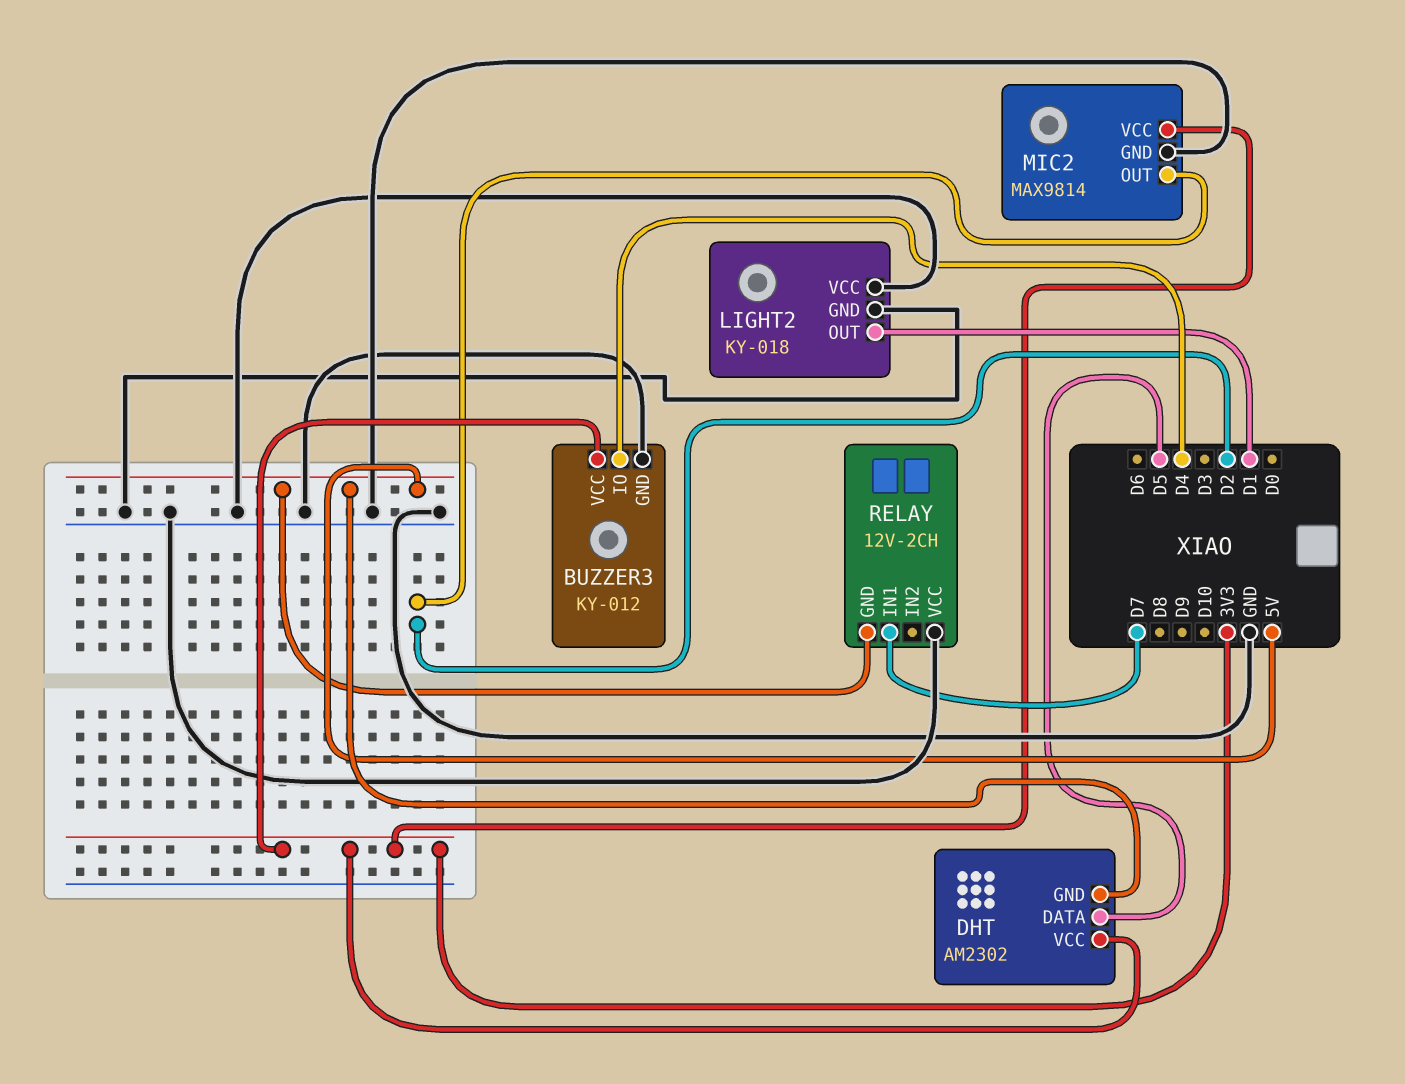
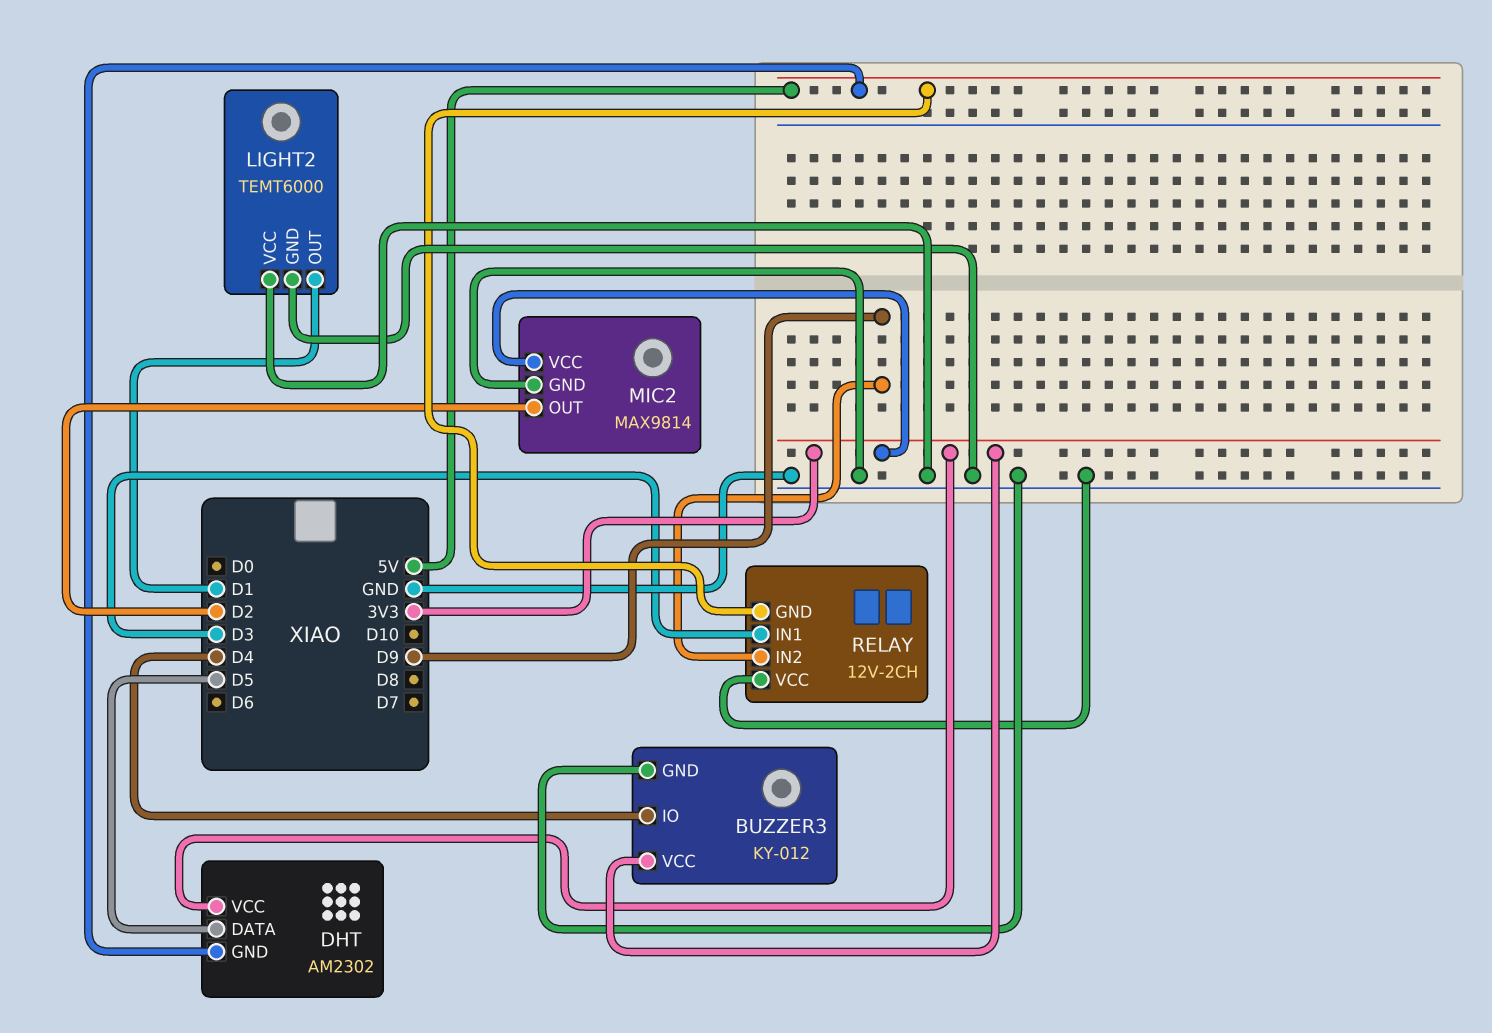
LIGHT2: KY-018 -> TEMT6000
RELAY pin IN1: D7 -> D3
RELAY pin IN2: none -> D9

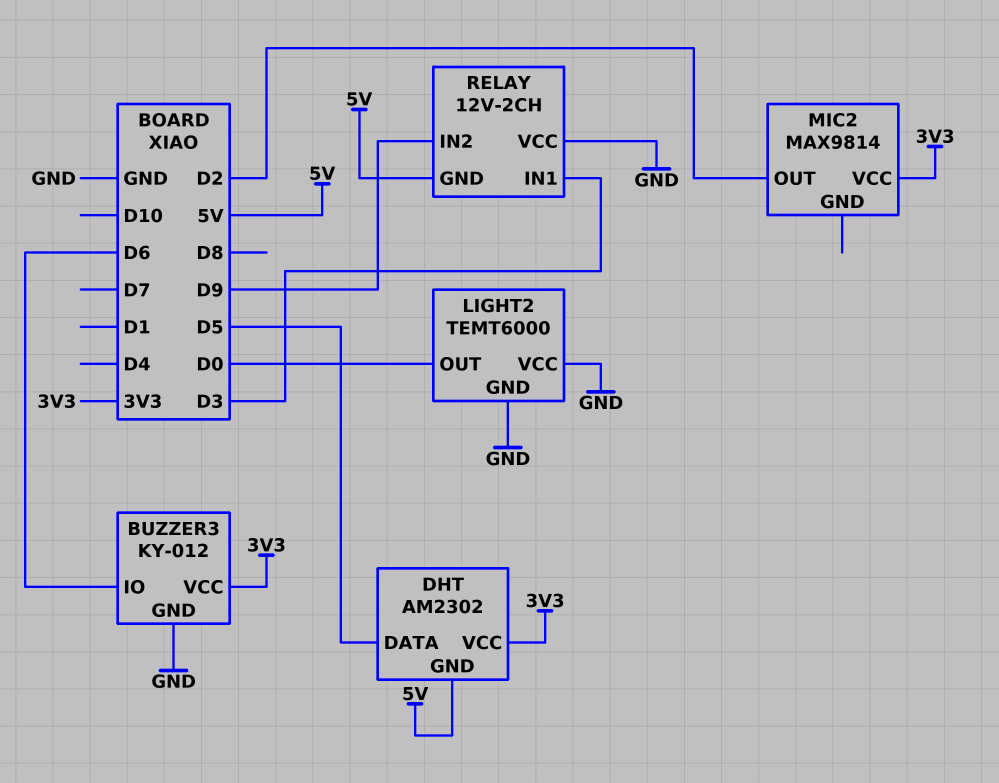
BUZZER3 pin IO: D4 -> D6
LIGHT2 pin OUT: D1 -> D0
MIC2 pin GND: GND -> none

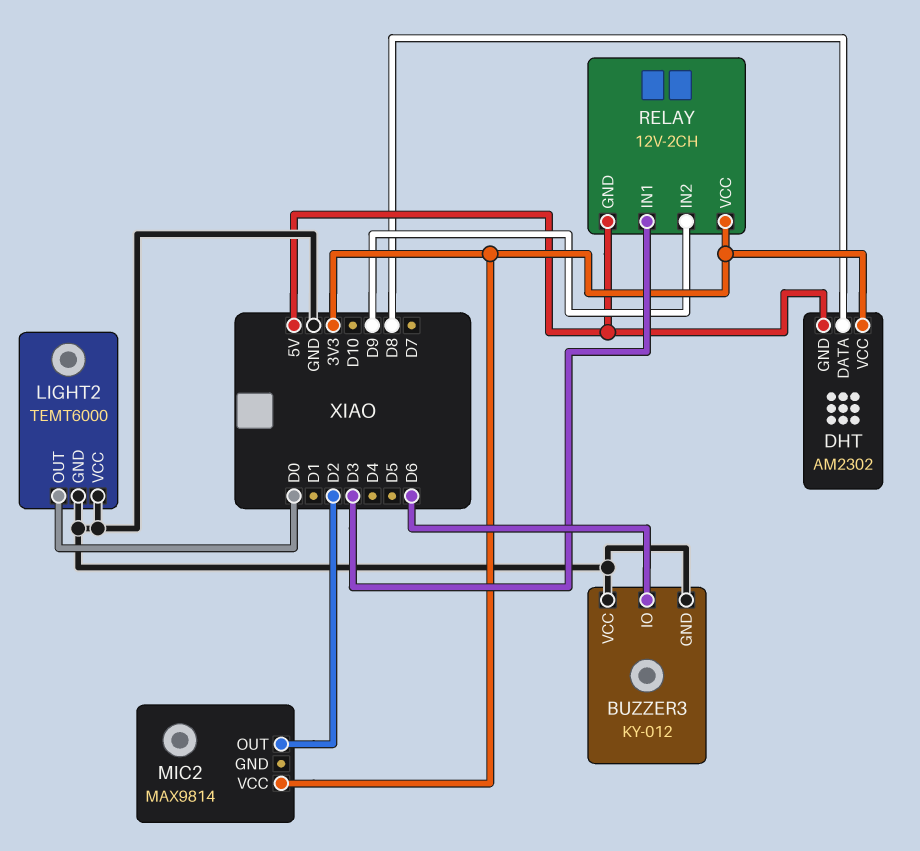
BUZZER3 pin VCC: 3V3 -> GND
DHT pin DATA: D5 -> D8
RELAY pin VCC: GND -> 3V3

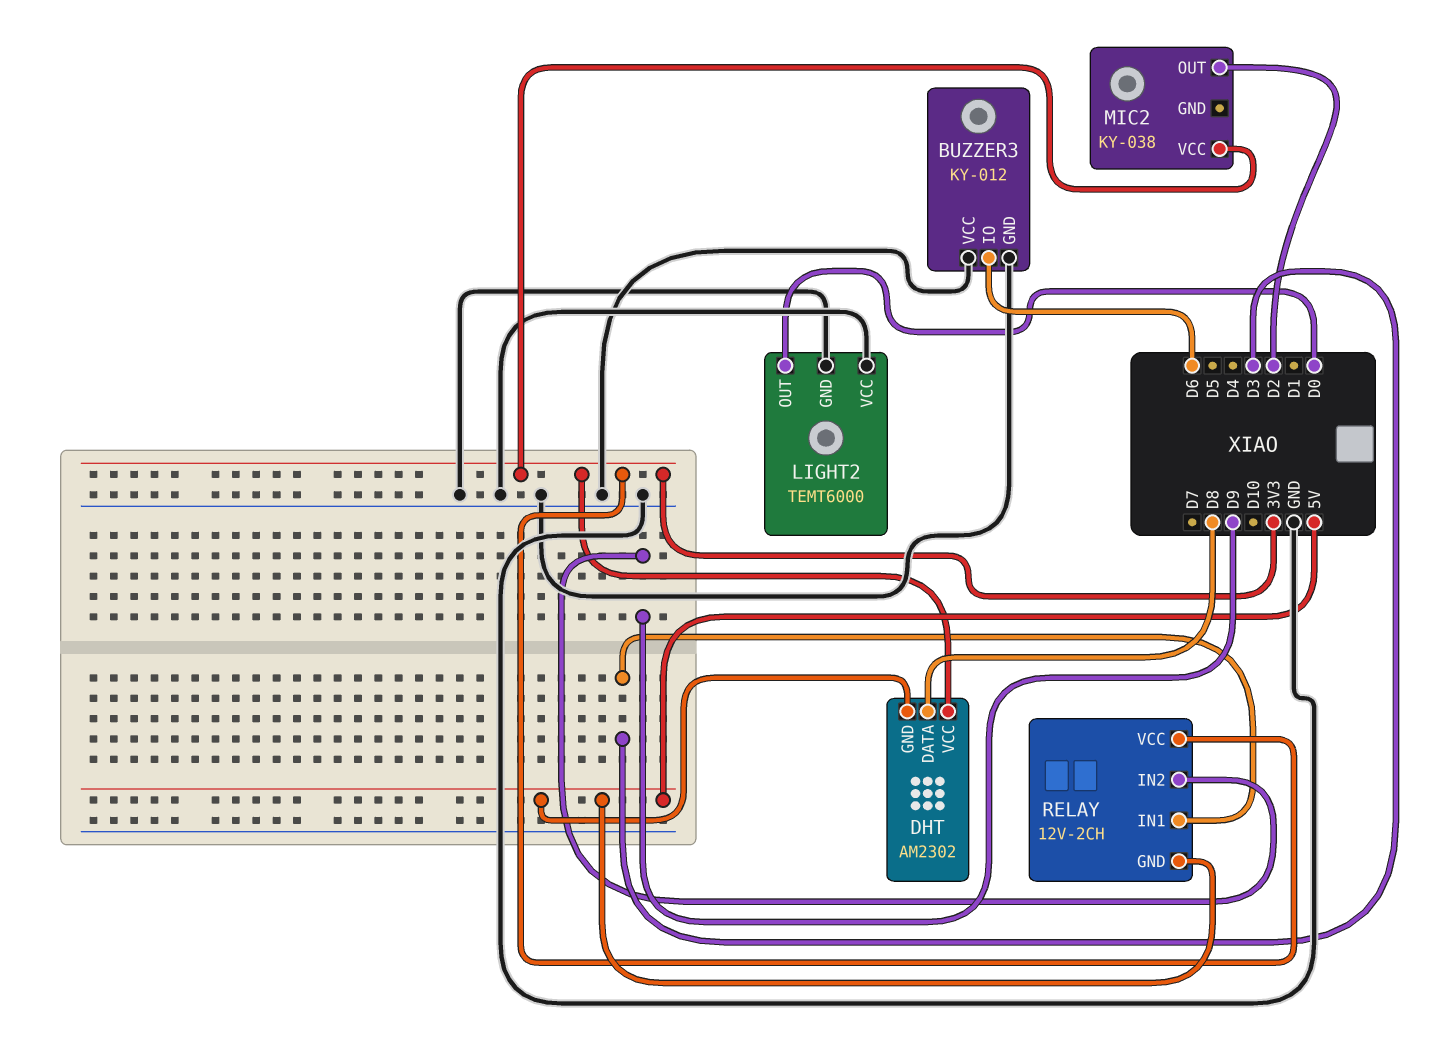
MIC2: MAX9814 -> KY-038

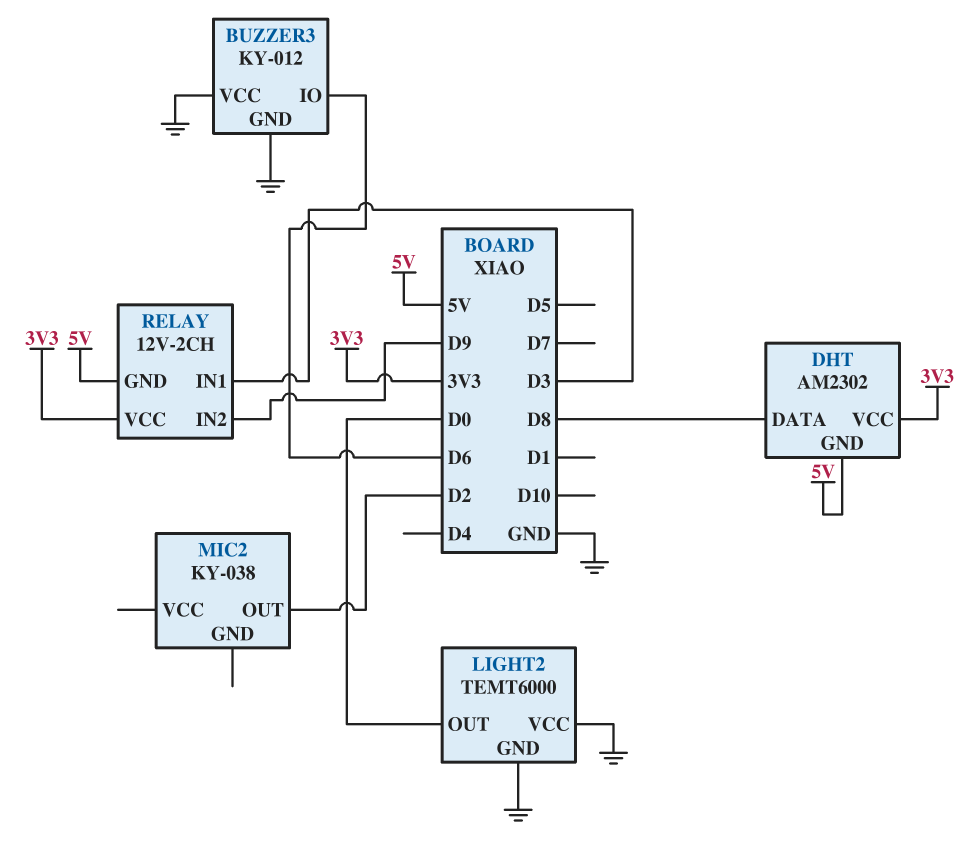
MIC2 pin VCC: 3V3 -> none

